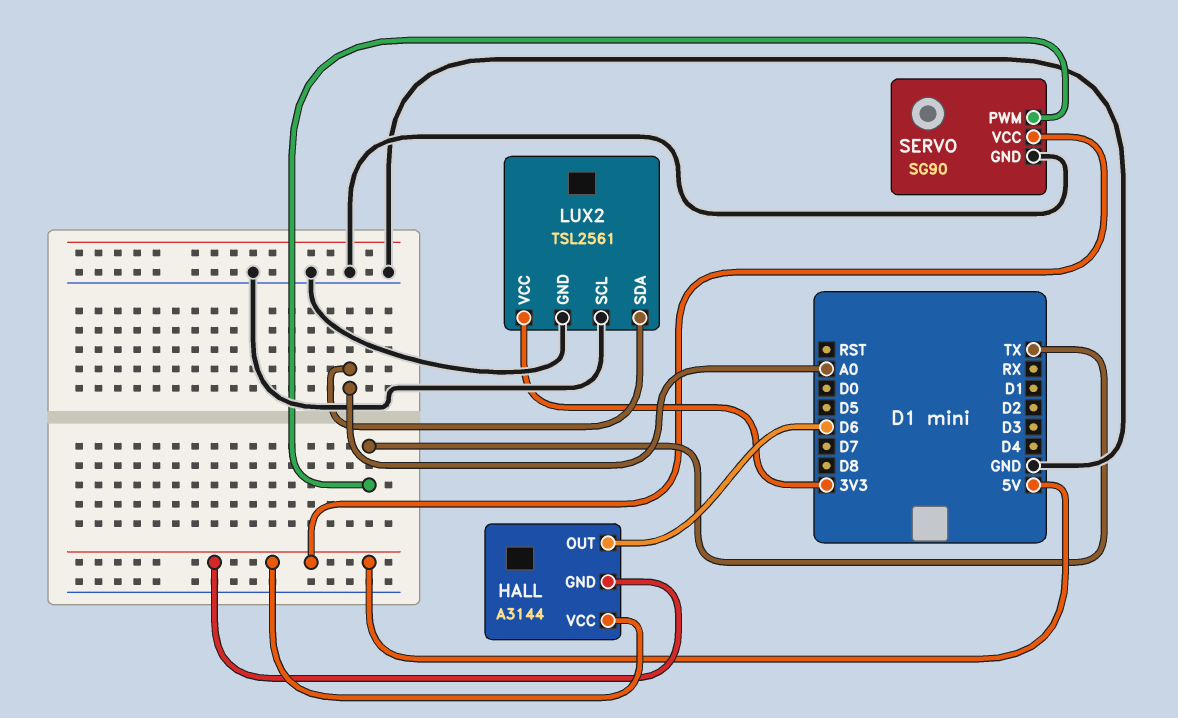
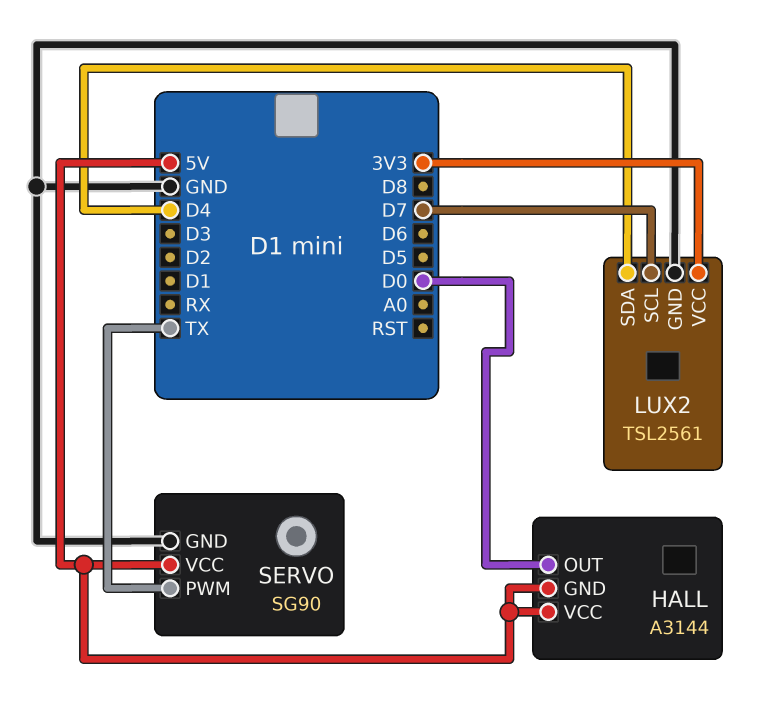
HALL pin OUT: D6 -> D0
LUX2 pin SCL: GND -> D7
LUX2 pin SDA: A0 -> D4

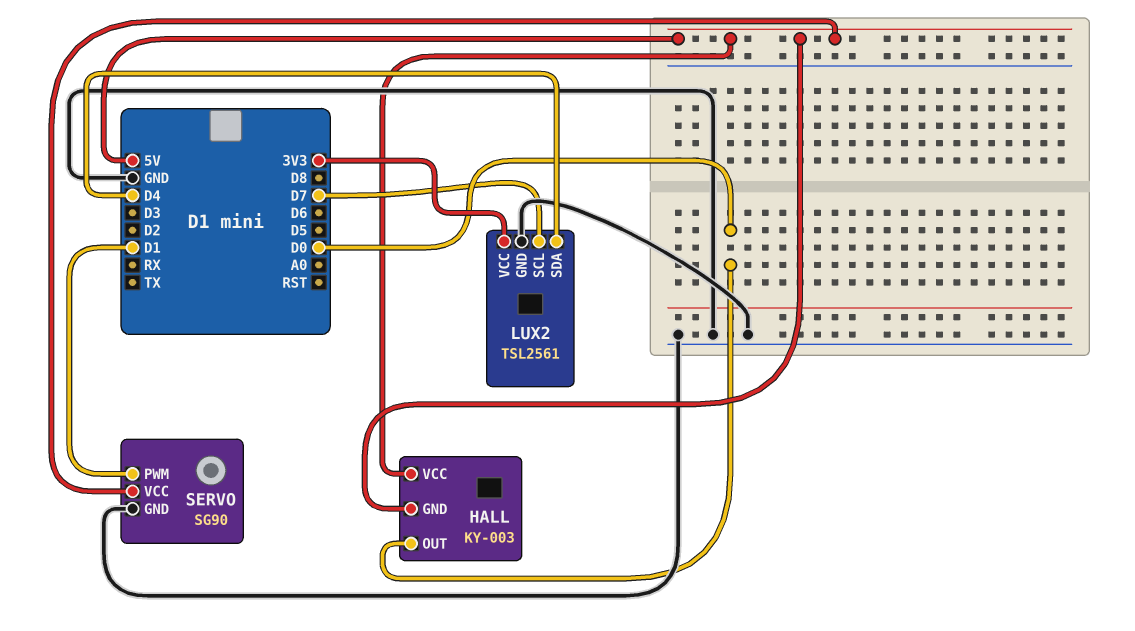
HALL: A3144 -> KY-003
SERVO pin PWM: TX -> D1

